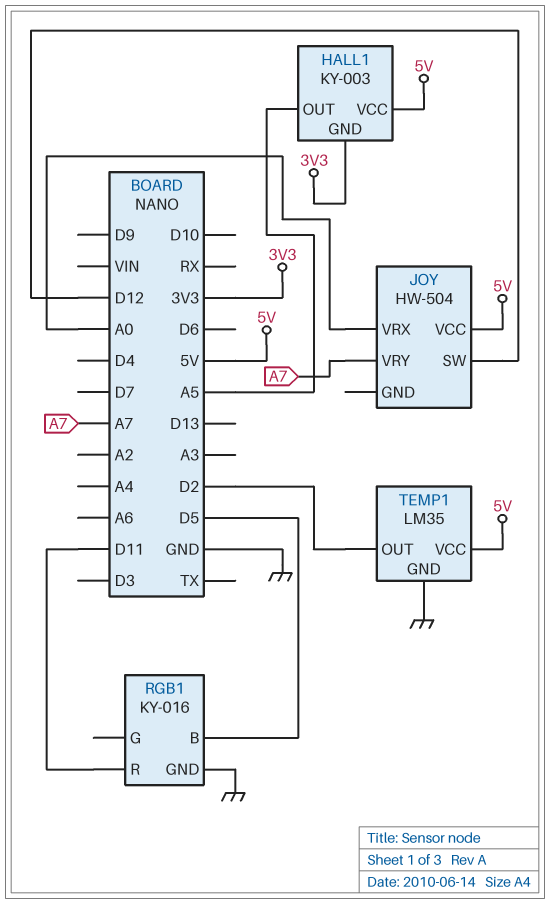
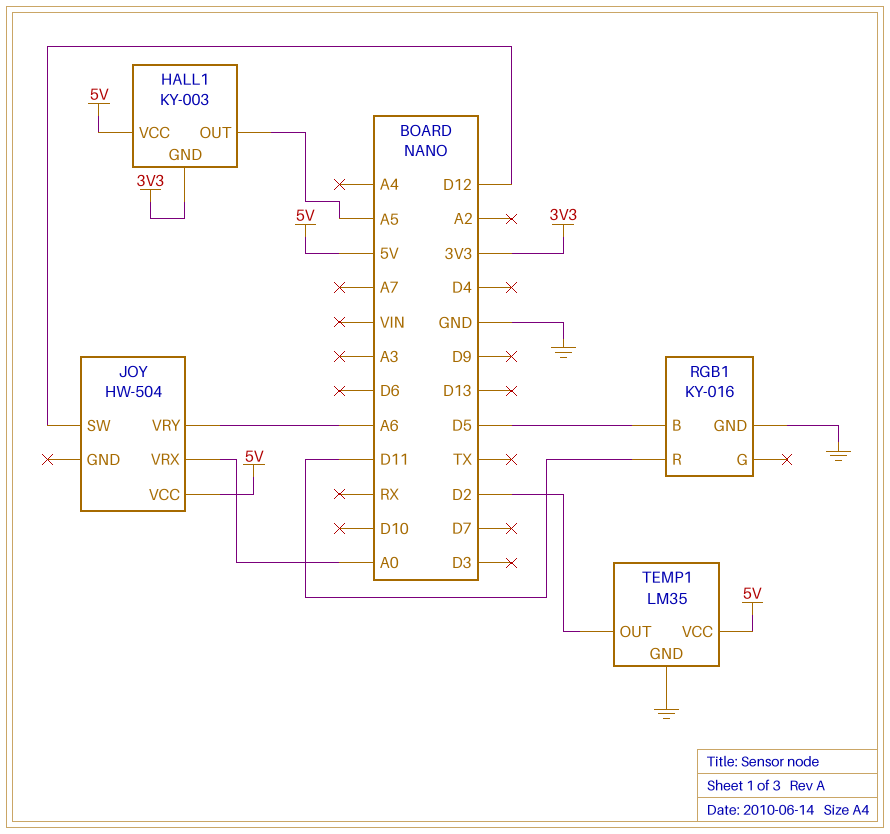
JOY pin VRY: A7 -> A6

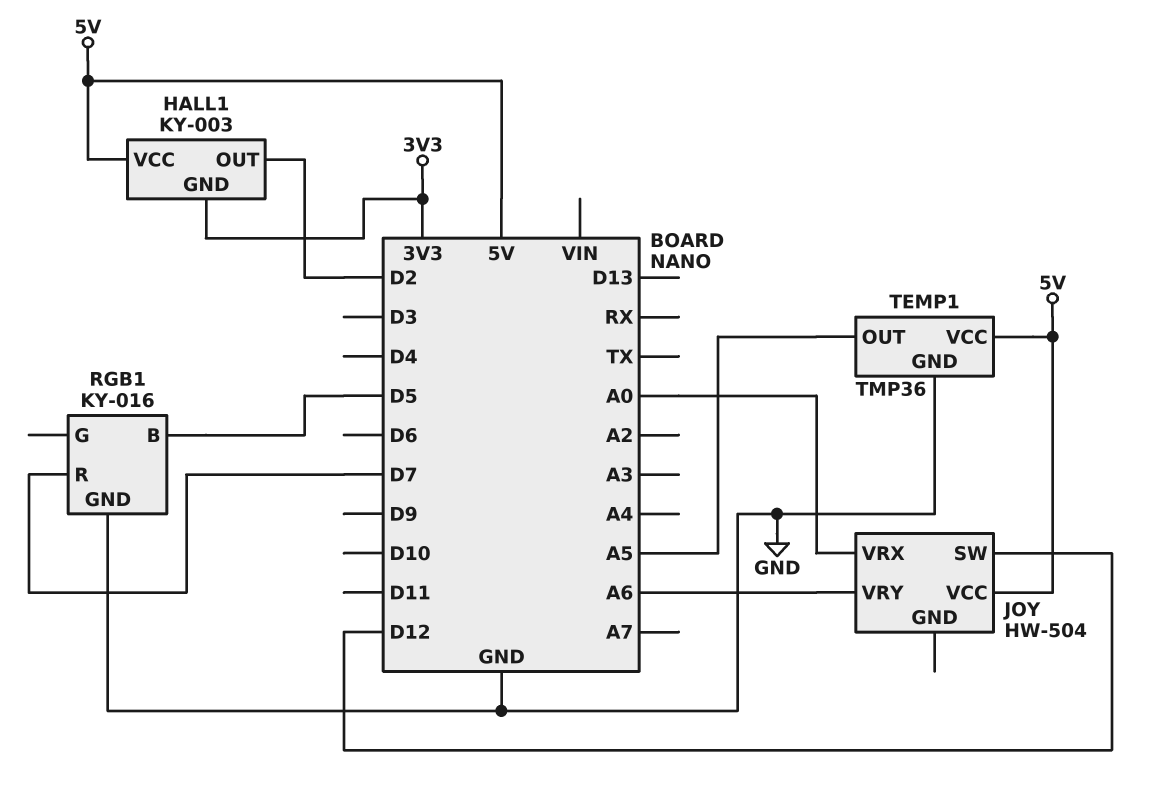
HALL1 pin OUT: A5 -> D2
RGB1 pin R: D11 -> D7
TEMP1: LM35 -> TMP36
TEMP1 pin OUT: D2 -> A5

